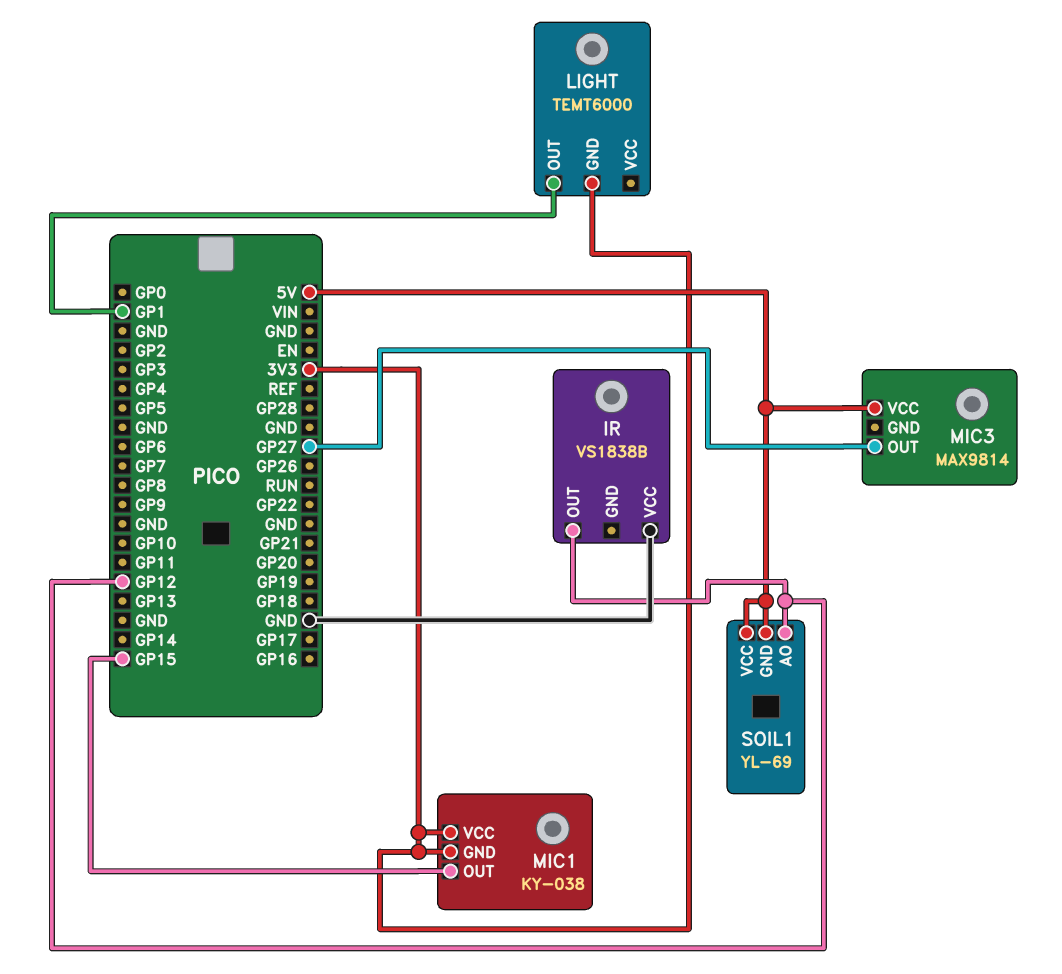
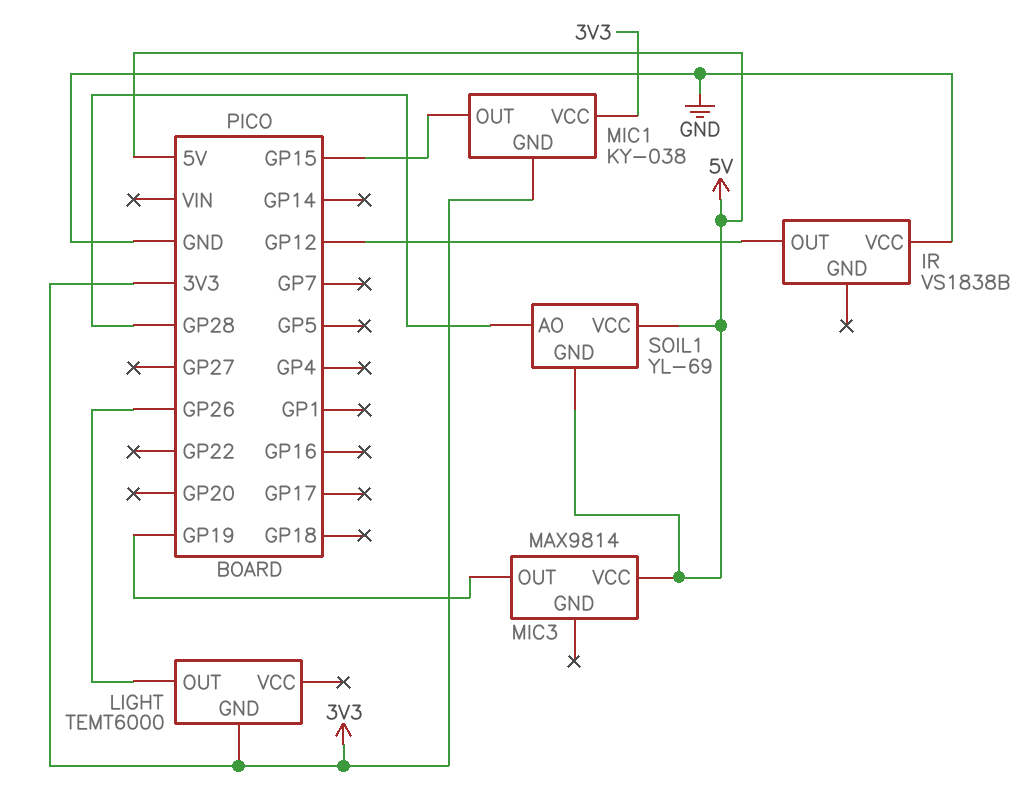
LIGHT pin OUT: GP1 -> GP26
MIC3 pin OUT: GP27 -> GP19
SOIL1 pin AO: GP12 -> GP28

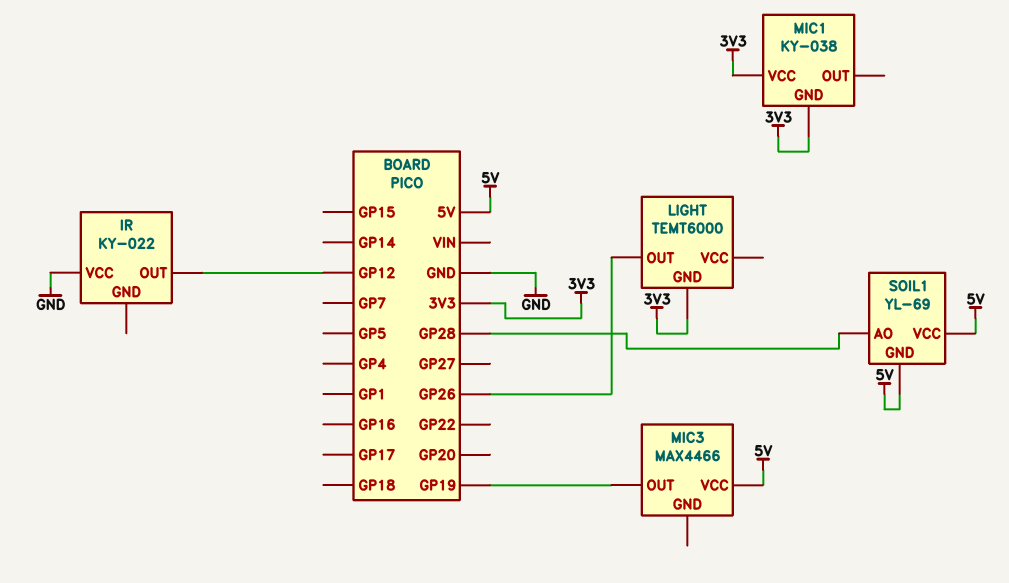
IR: VS1838B -> KY-022
MIC1 pin OUT: GP15 -> none
MIC3: MAX9814 -> MAX4466

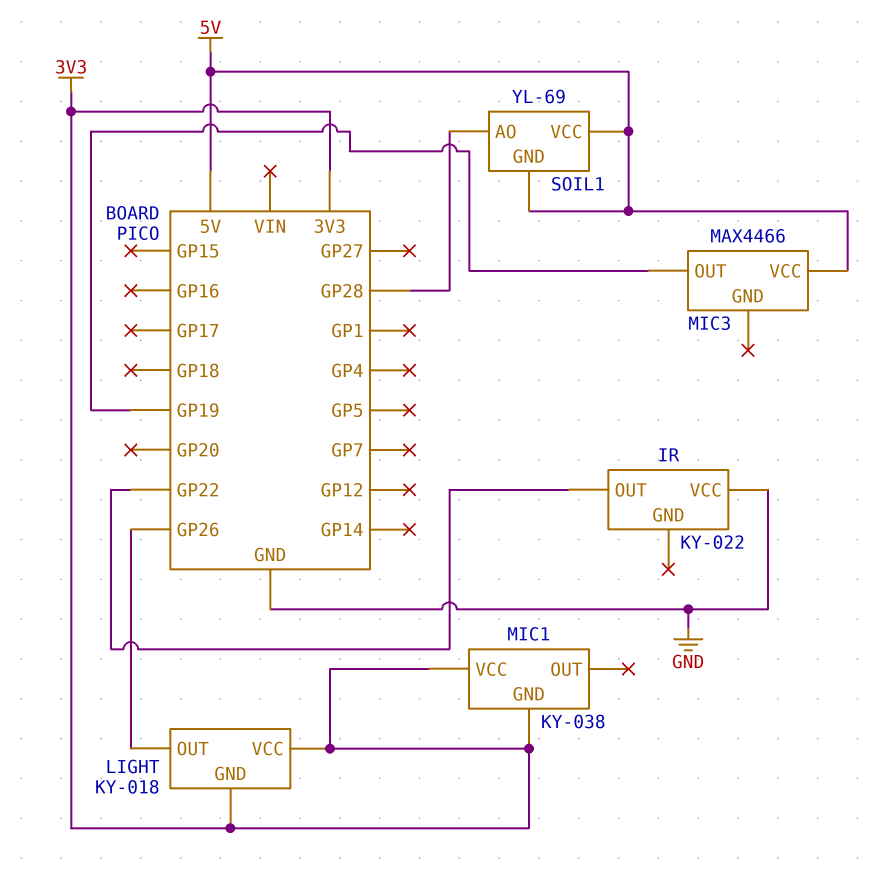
IR pin OUT: GP12 -> GP22
LIGHT: TEMT6000 -> KY-018
LIGHT pin VCC: none -> 3V3

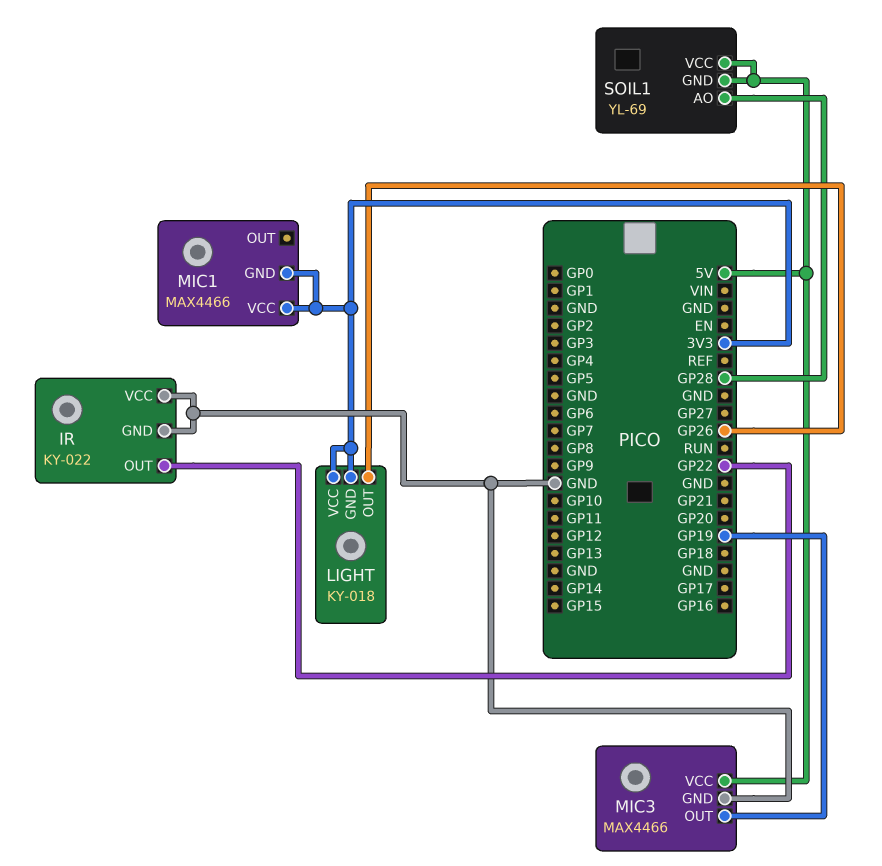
IR pin GND: none -> GND
MIC1: KY-038 -> MAX4466
MIC3 pin GND: none -> GND

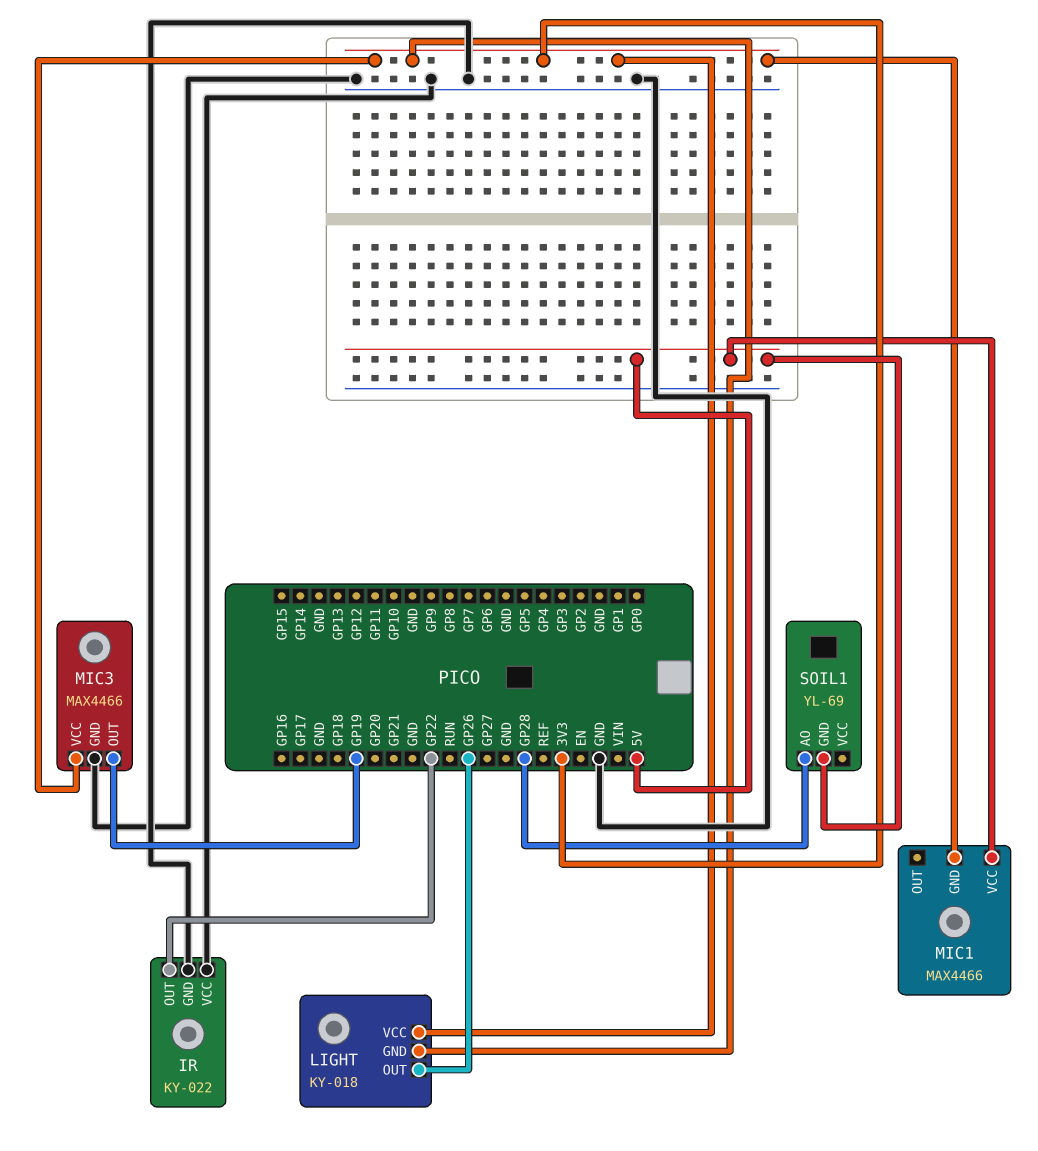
MIC1 pin VCC: 3V3 -> 5V
MIC3 pin VCC: 5V -> 3V3
SOIL1 pin VCC: 5V -> none

